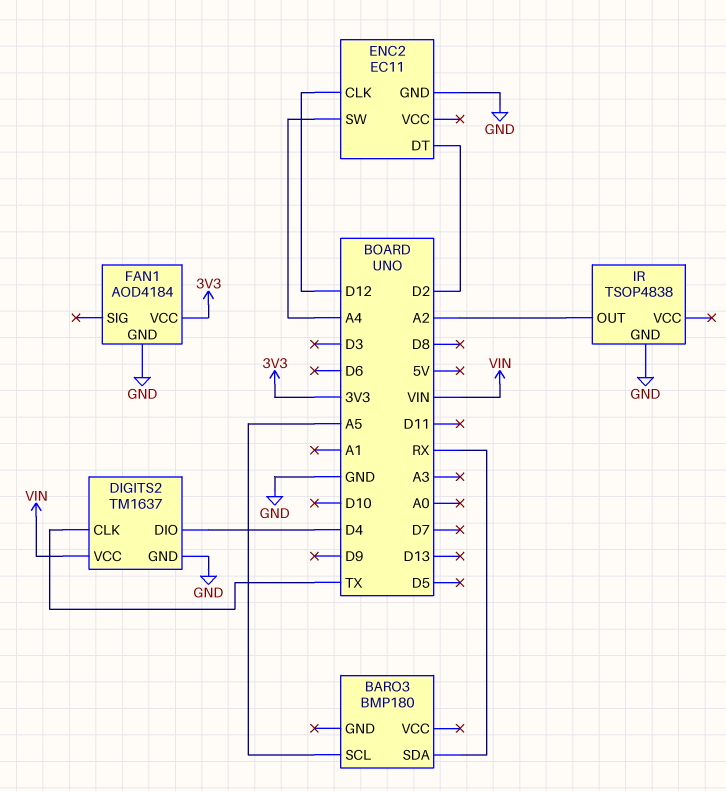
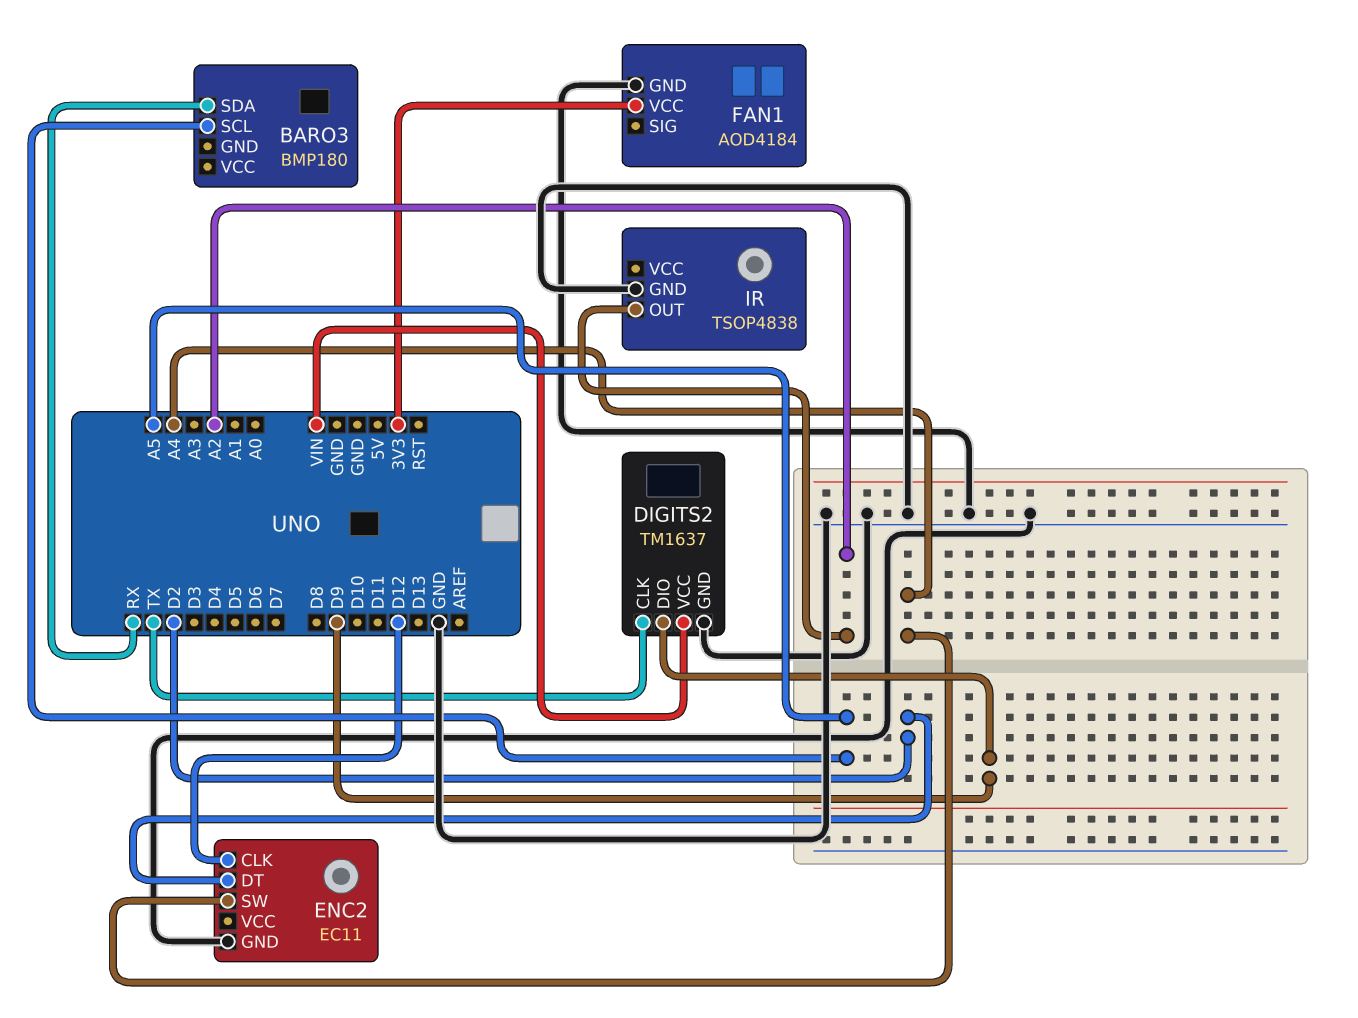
DIGITS2 pin DIO: D4 -> D9

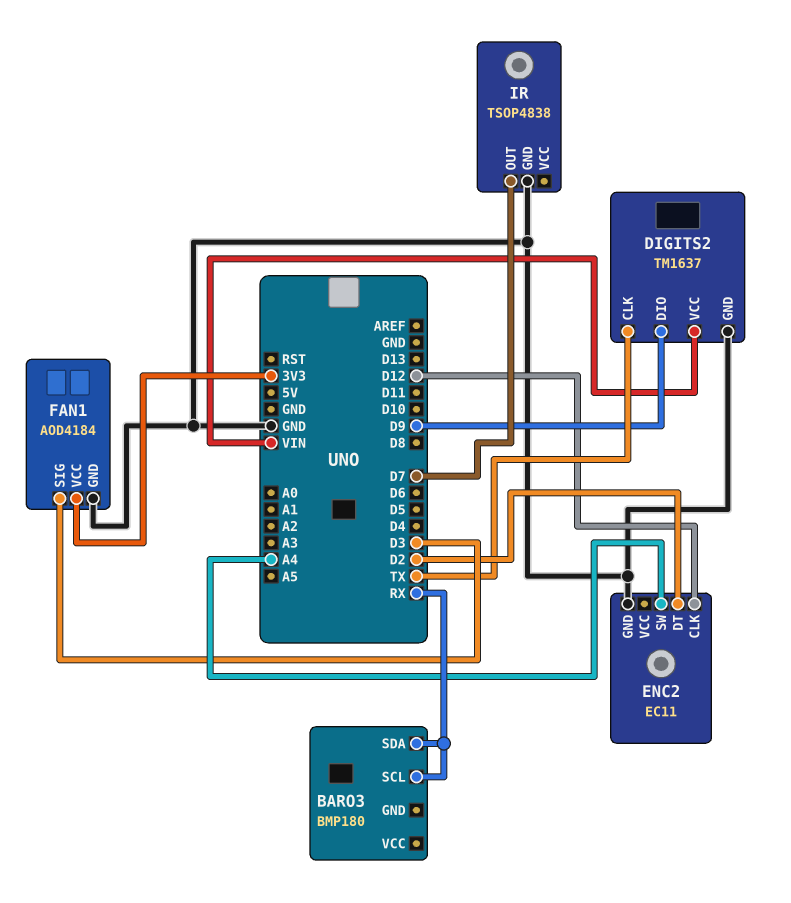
BARO3 pin SCL: A5 -> RX
FAN1 pin SIG: none -> D3
IR pin OUT: A2 -> D7

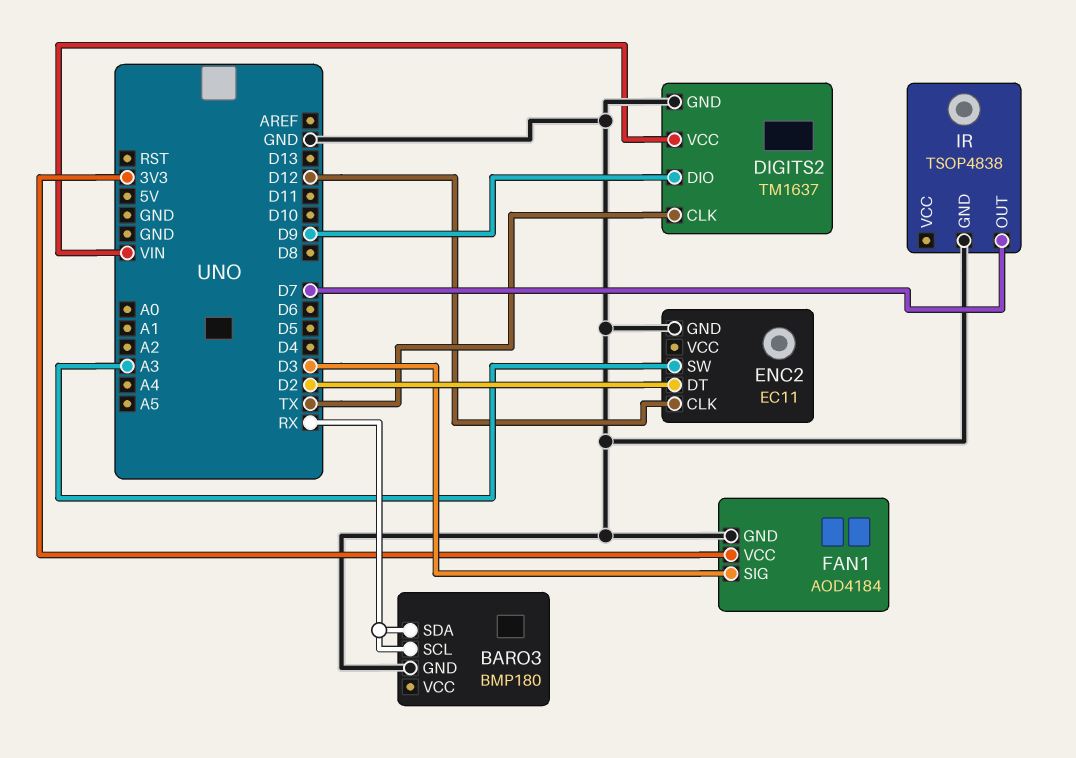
BARO3 pin GND: none -> GND
ENC2 pin SW: A4 -> A3

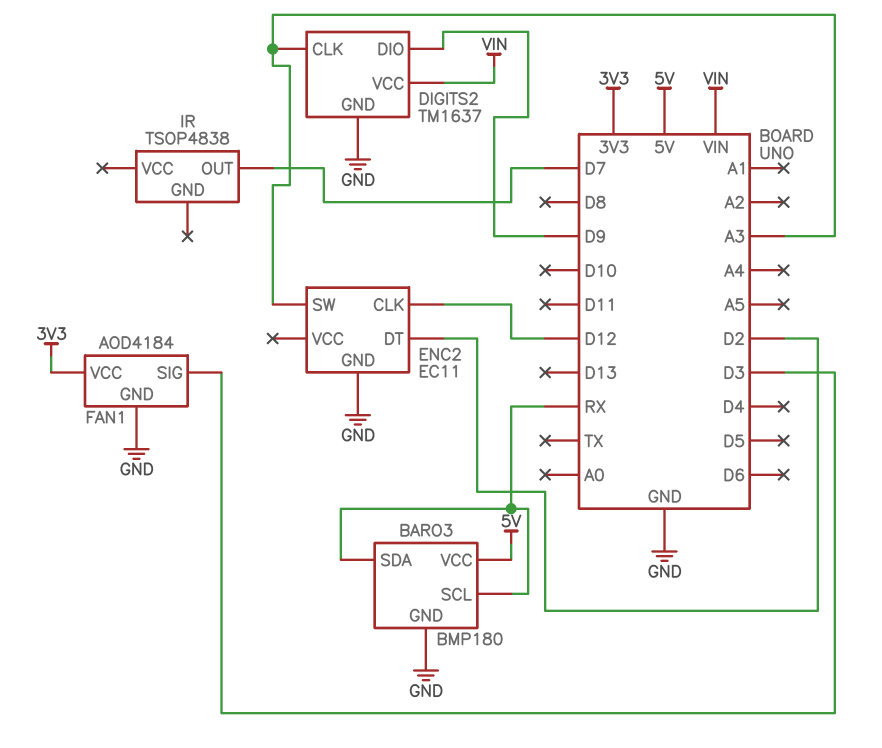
BARO3 pin VCC: none -> 5V
DIGITS2 pin CLK: TX -> A3
IR pin GND: GND -> none

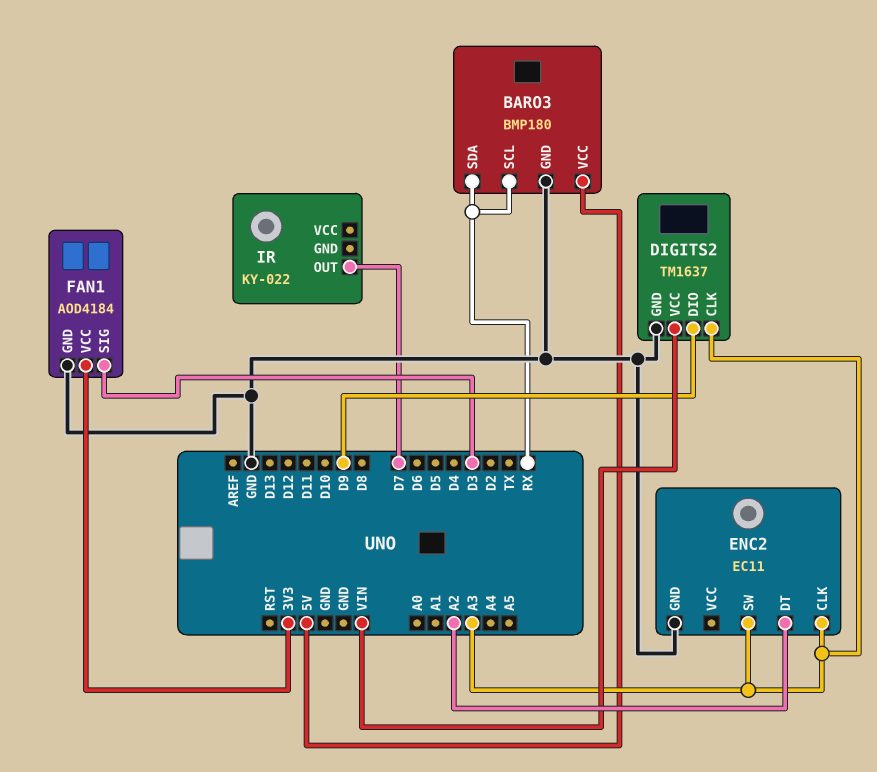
ENC2 pin CLK: D12 -> A3
ENC2 pin DT: D2 -> A2
IR: TSOP4838 -> KY-022

